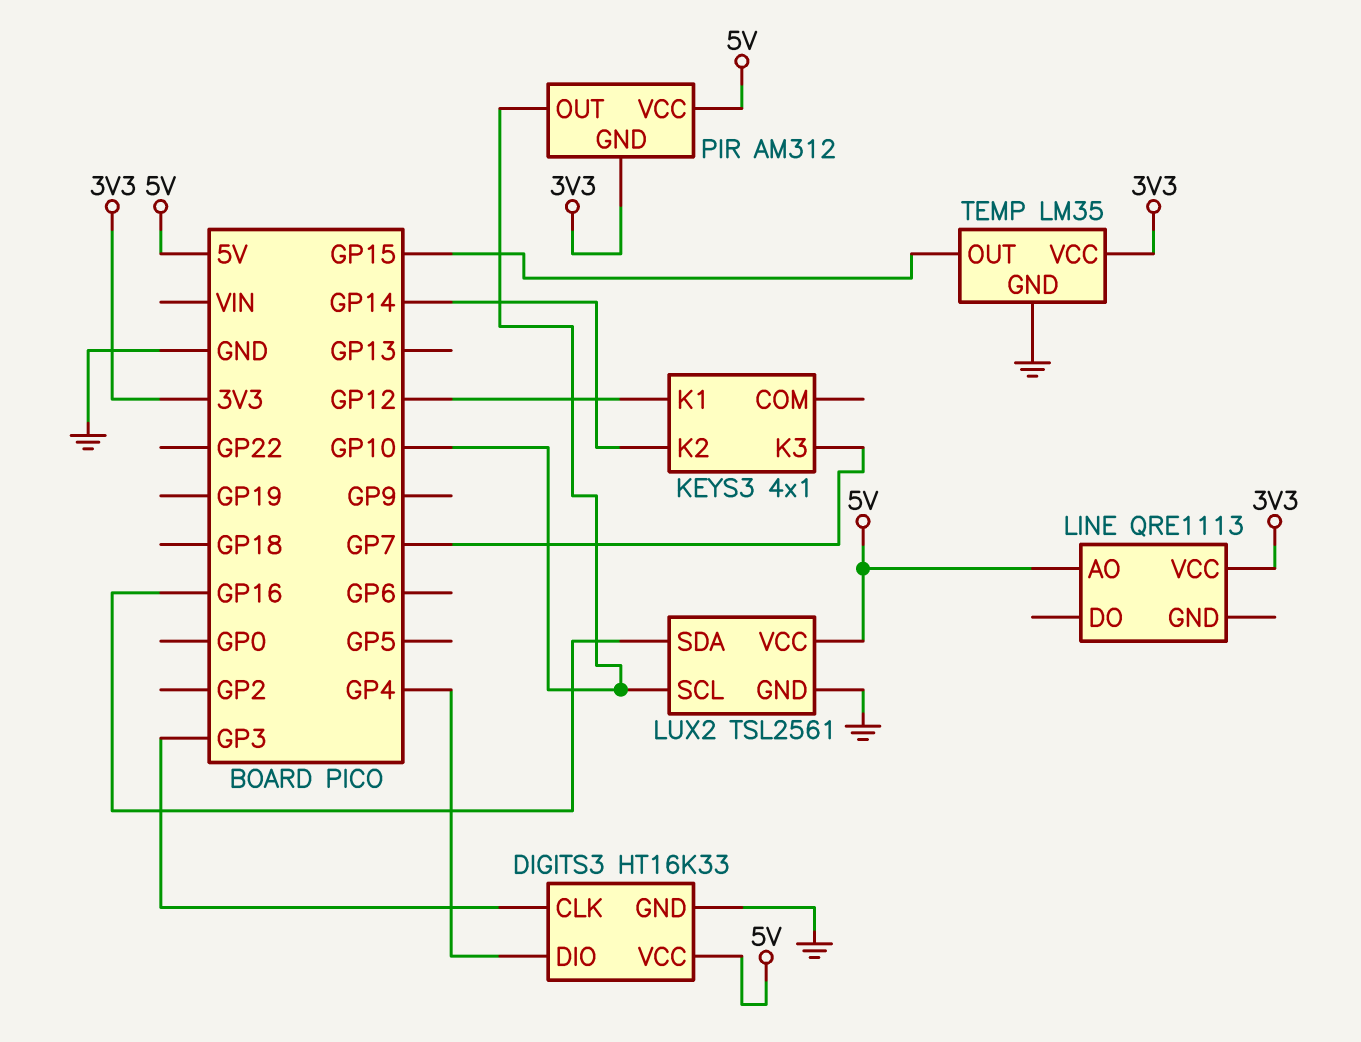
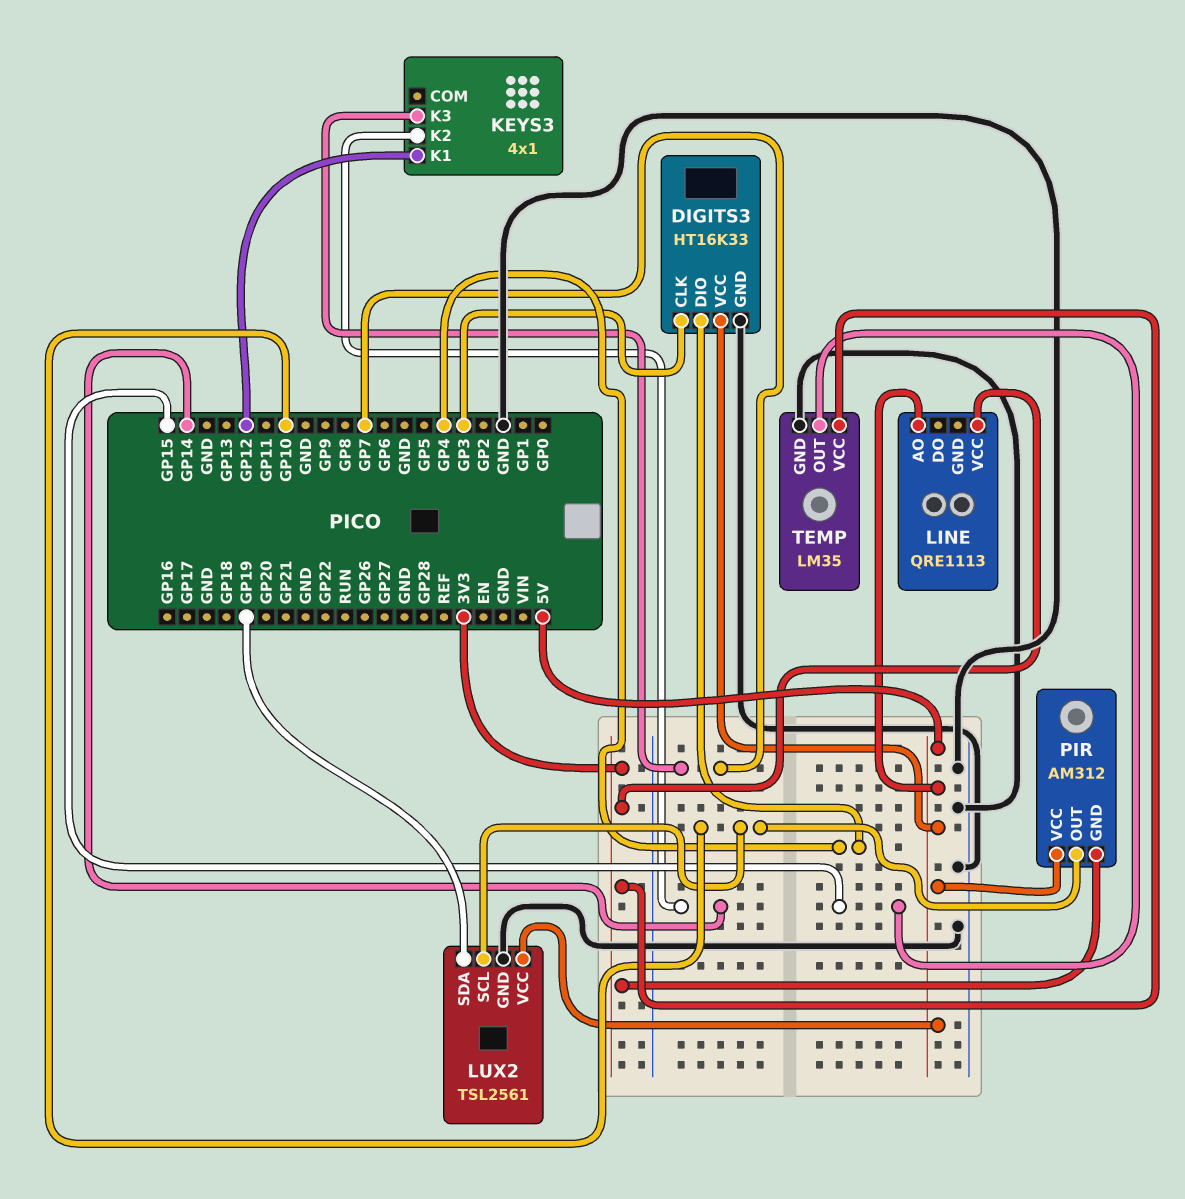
LUX2 pin SDA: GP16 -> GP19

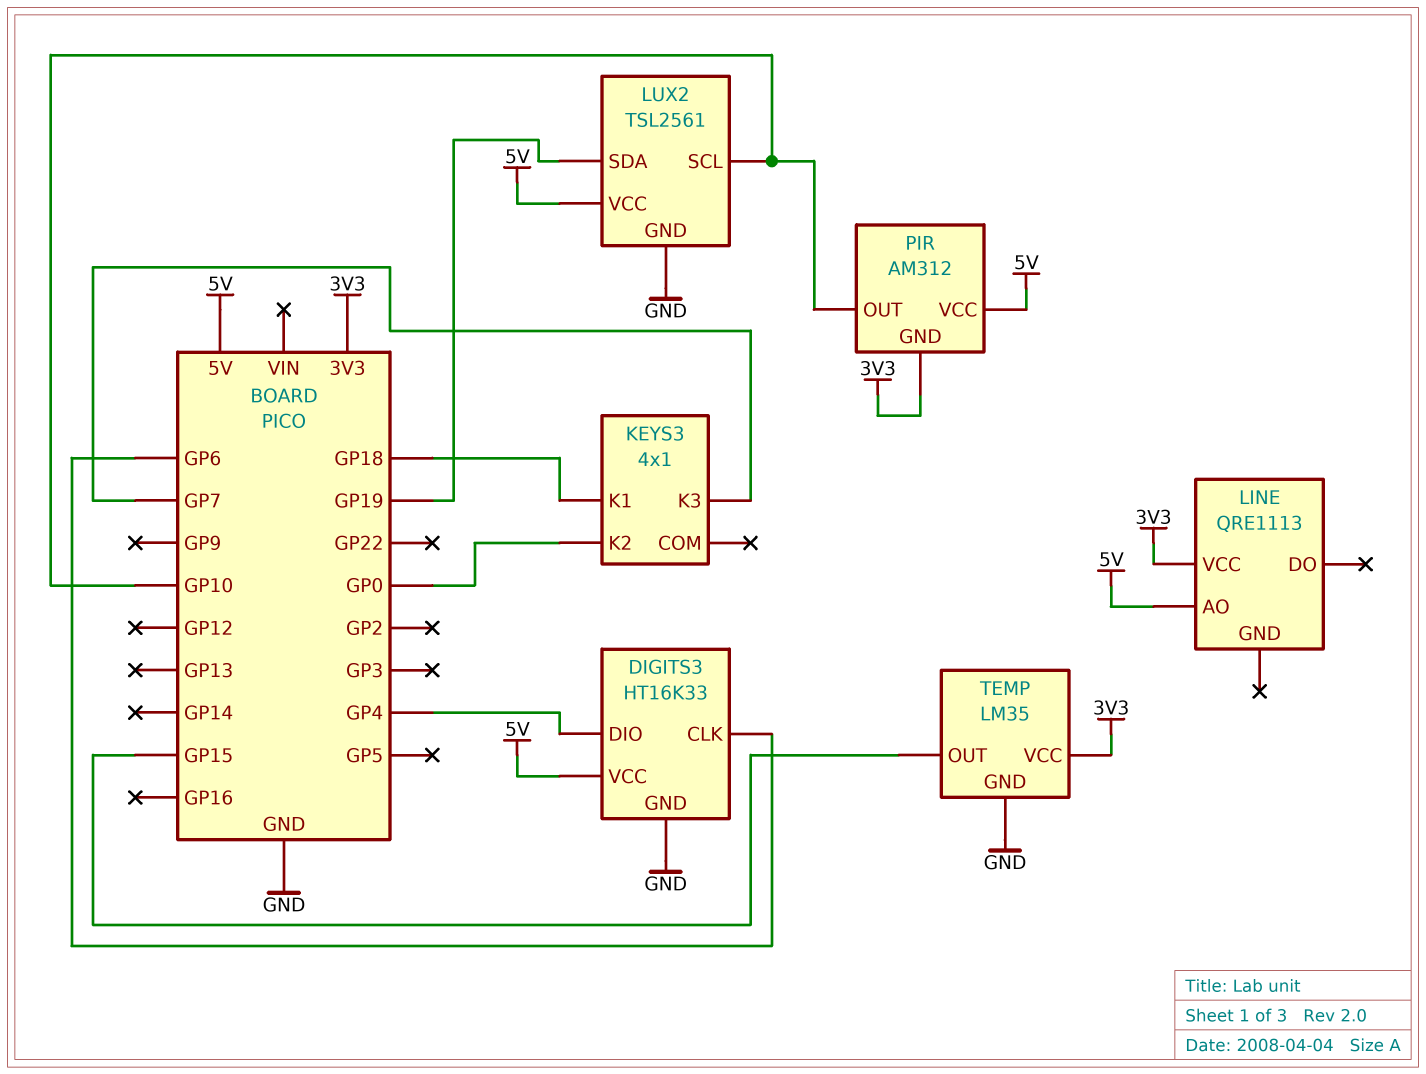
DIGITS3 pin CLK: GP3 -> GP6
KEYS3 pin K1: GP12 -> GP18
KEYS3 pin K2: GP14 -> GP0

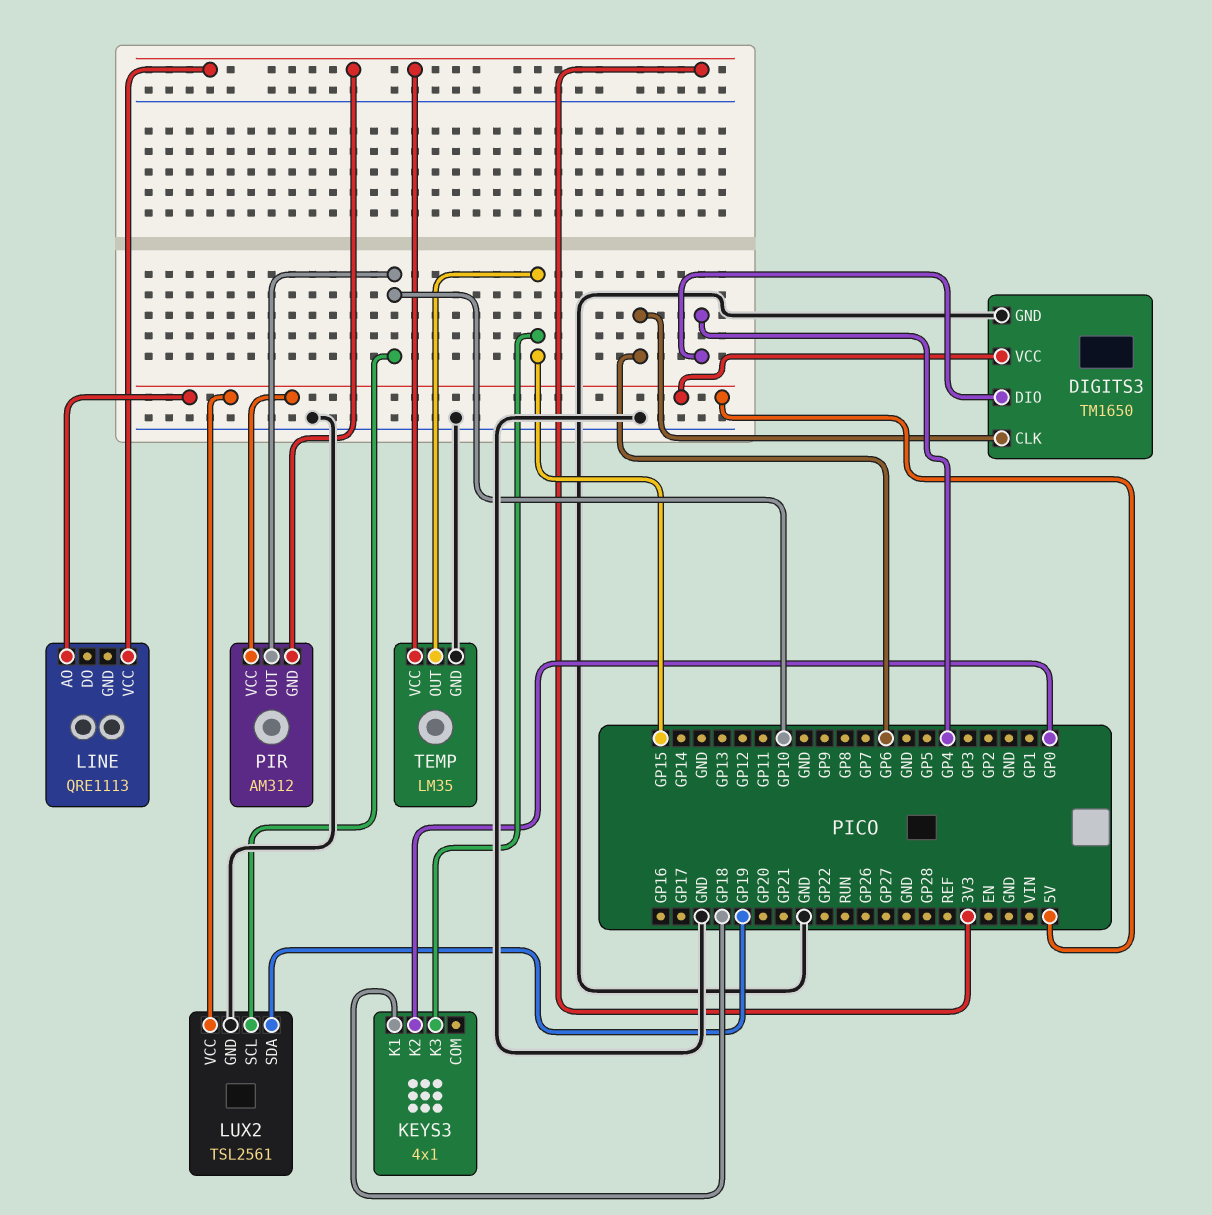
DIGITS3: HT16K33 -> TM1650
KEYS3 pin K3: GP7 -> GP15

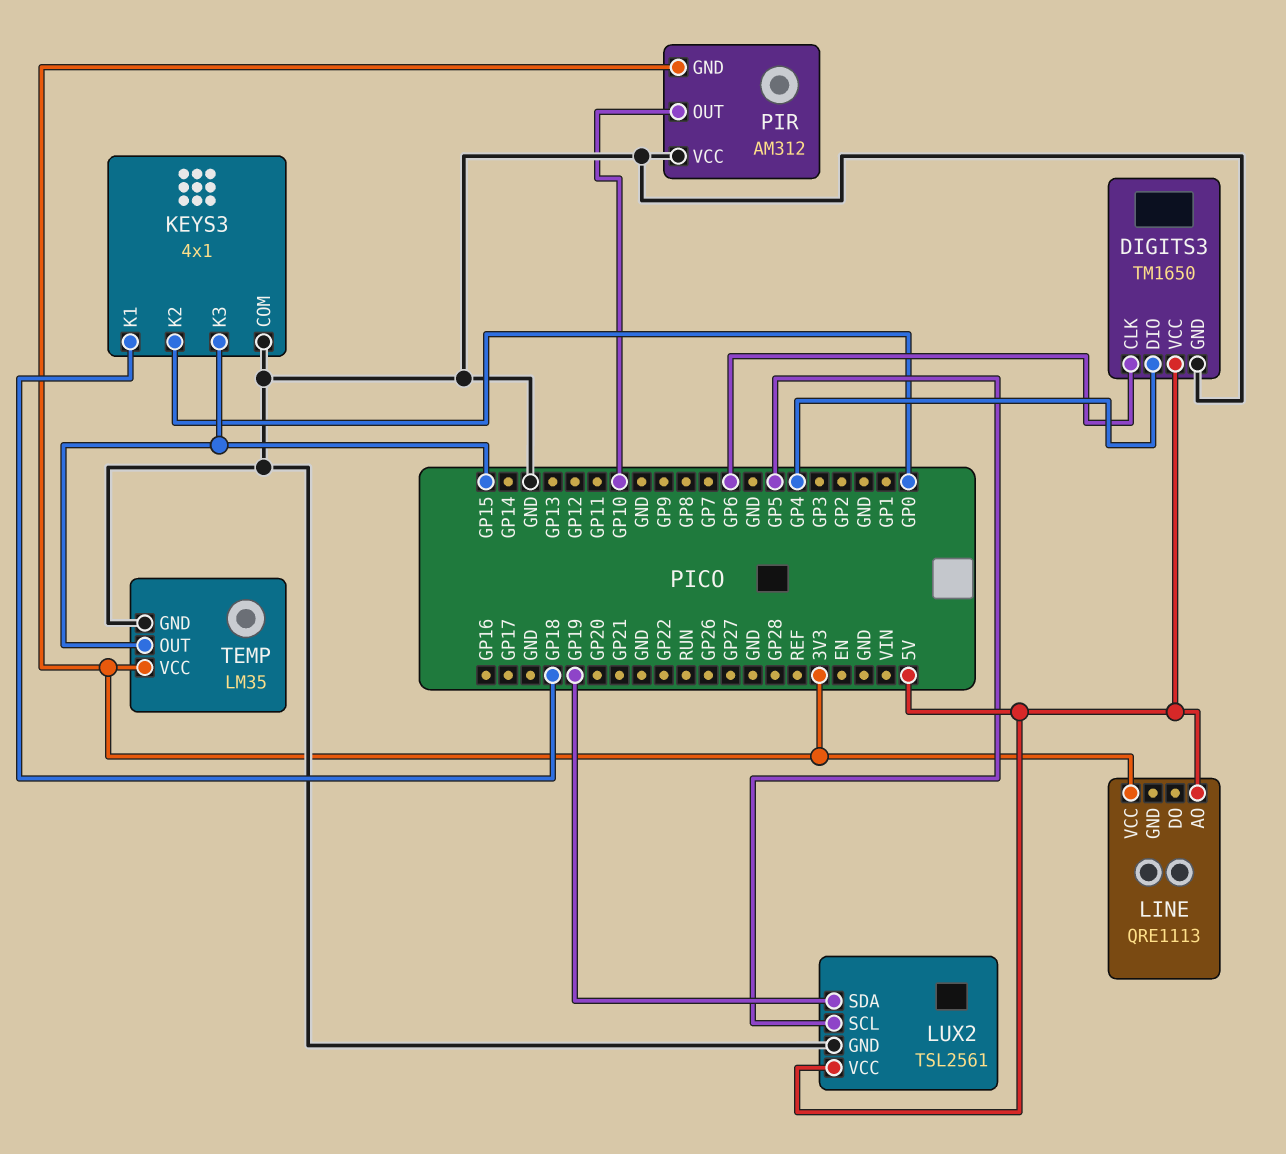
KEYS3 pin COM: none -> GND
LUX2 pin SCL: GP10 -> GP5
PIR pin VCC: 5V -> GND

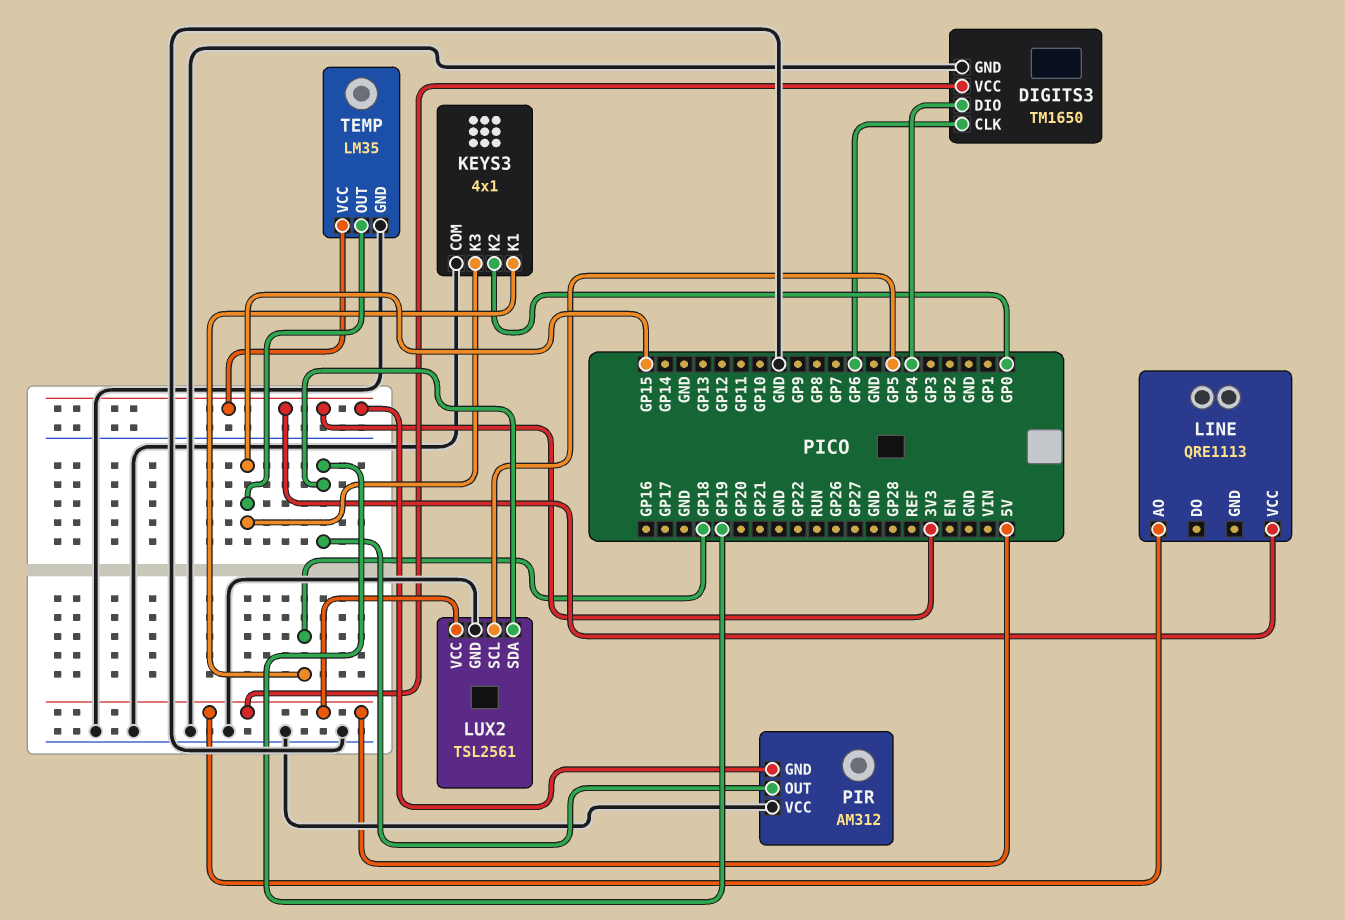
PIR pin OUT: GP10 -> GP19

